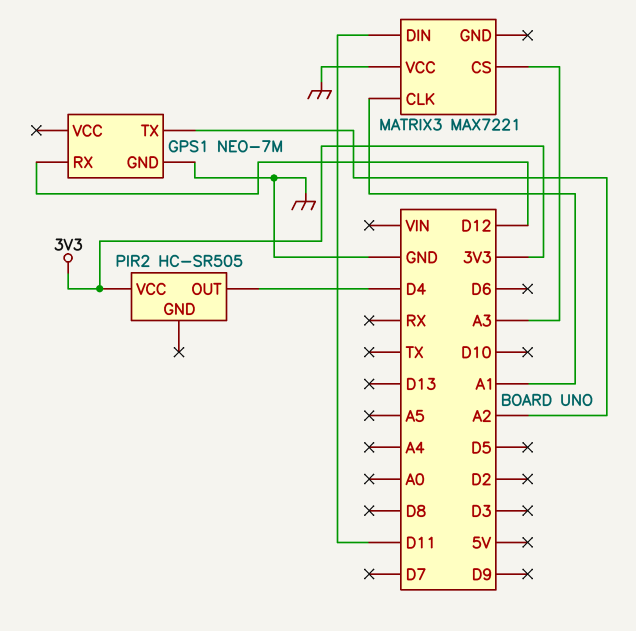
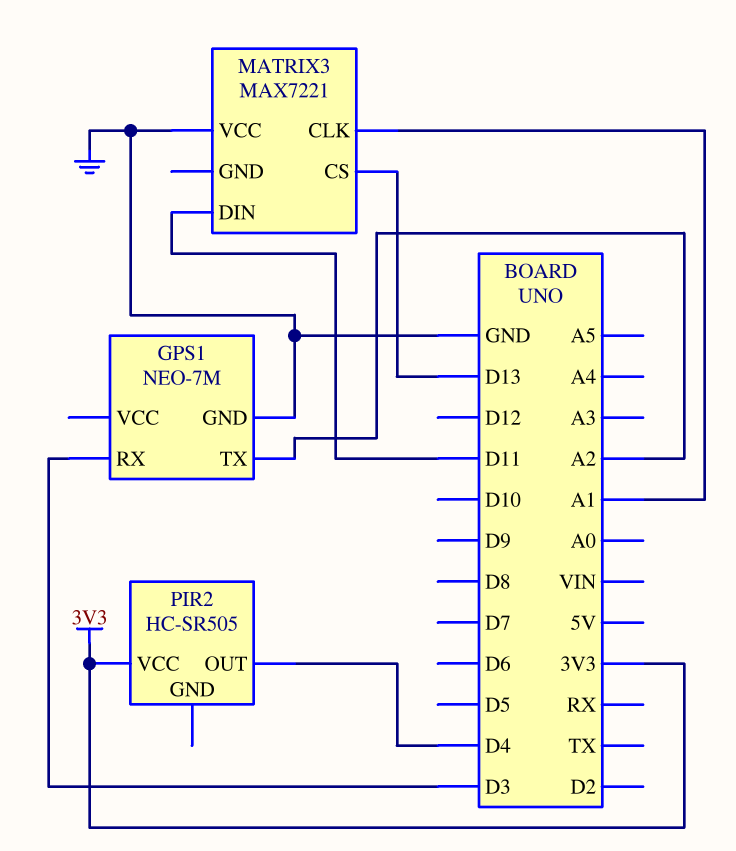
GPS1 pin RX: D12 -> D3
MATRIX3 pin CS: A3 -> D13

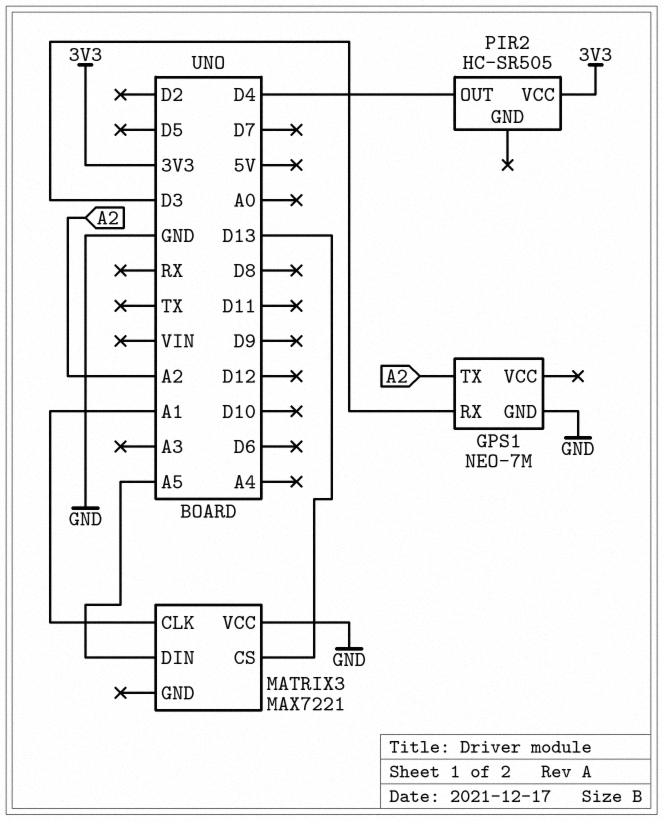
MATRIX3 pin DIN: D11 -> A5

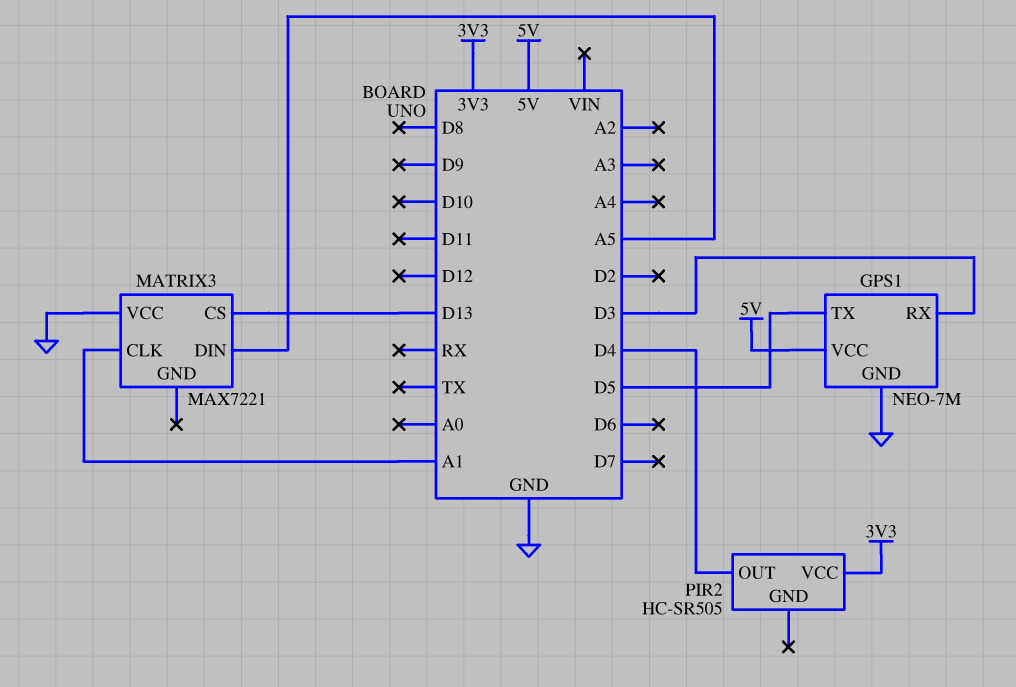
GPS1 pin TX: A2 -> D5
GPS1 pin VCC: none -> 5V

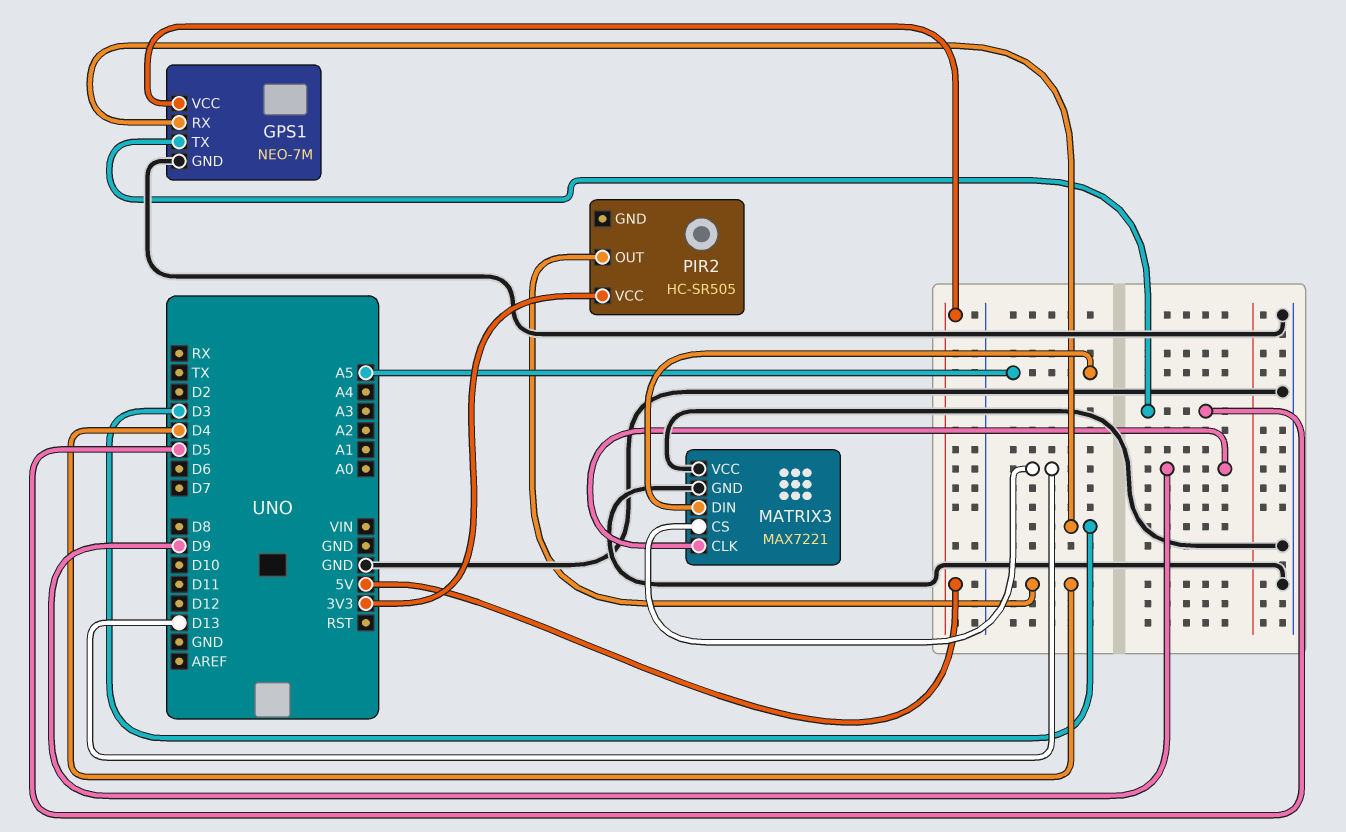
MATRIX3 pin CLK: A1 -> D9
MATRIX3 pin GND: none -> GND

